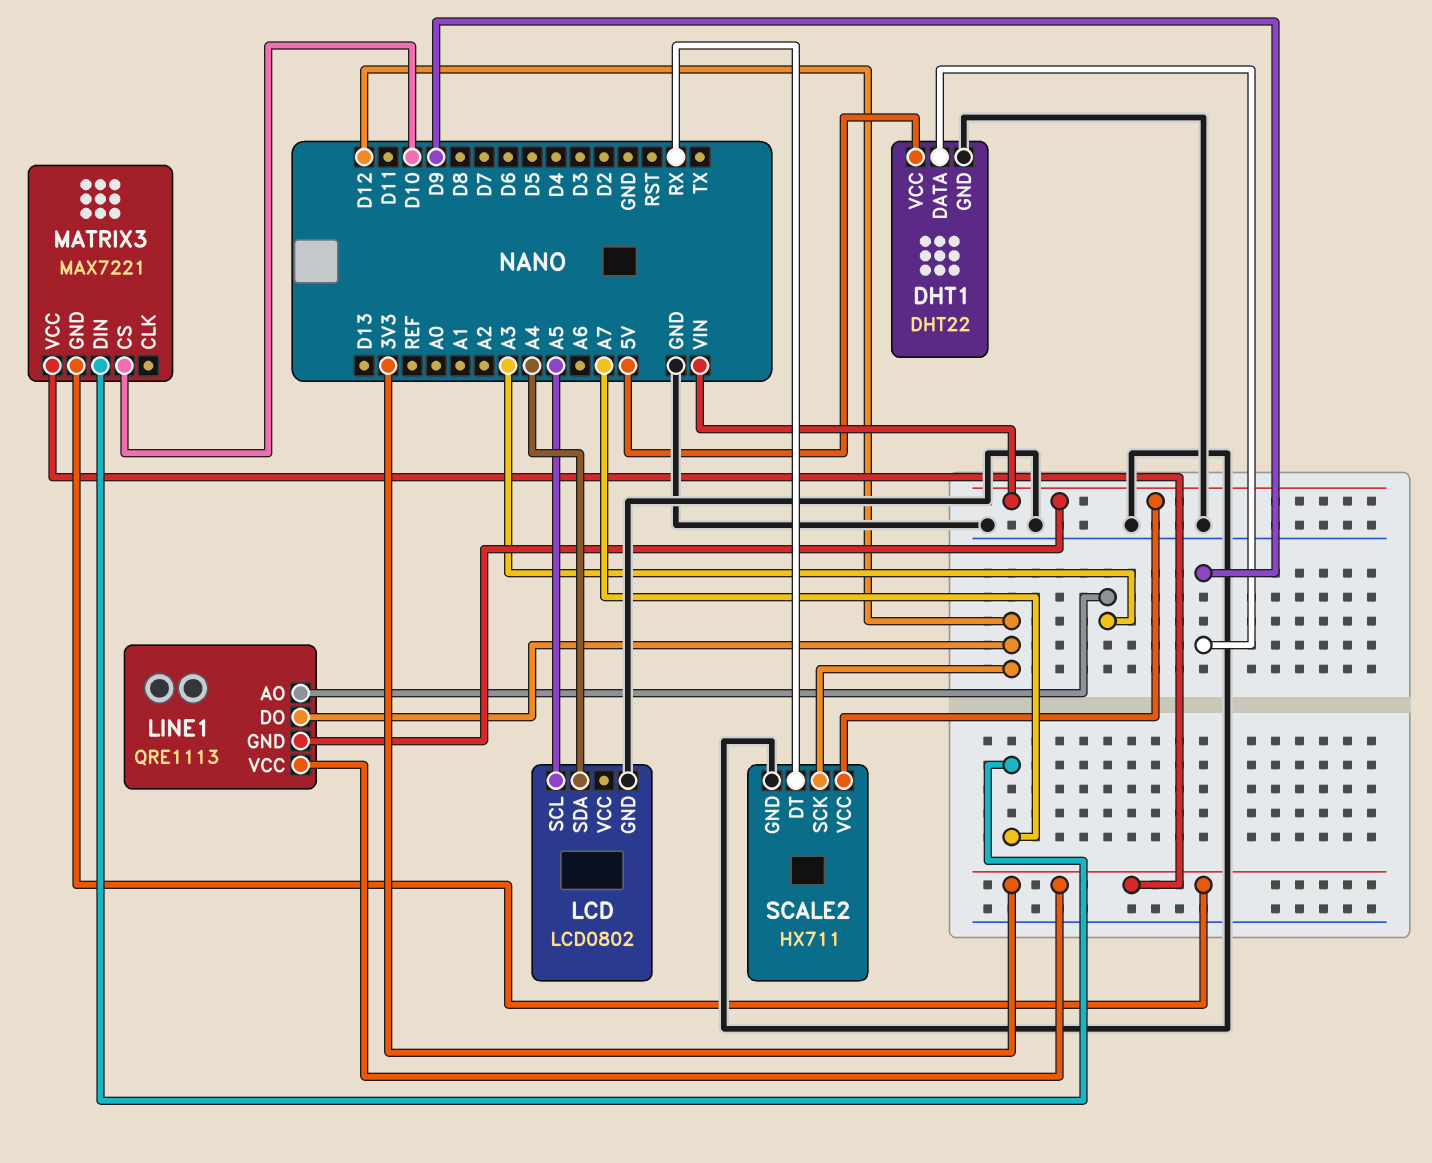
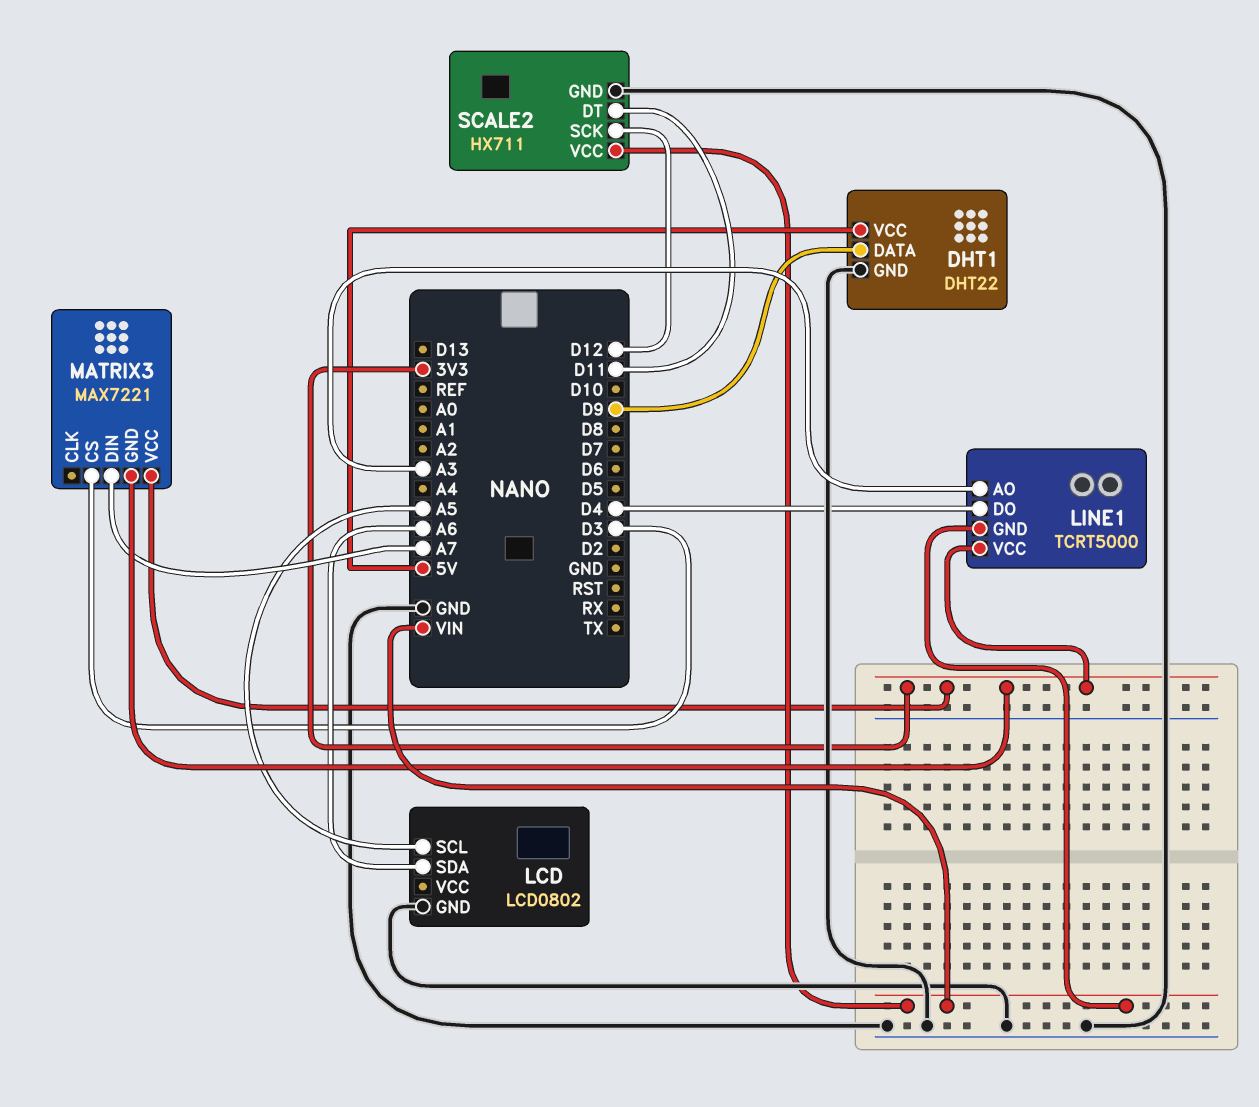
LCD pin SDA: A4 -> A6
LINE1: QRE1113 -> TCRT5000
LINE1 pin DO: D12 -> D4
MATRIX3 pin CS: D10 -> D3
SCALE2 pin DT: RX -> D11

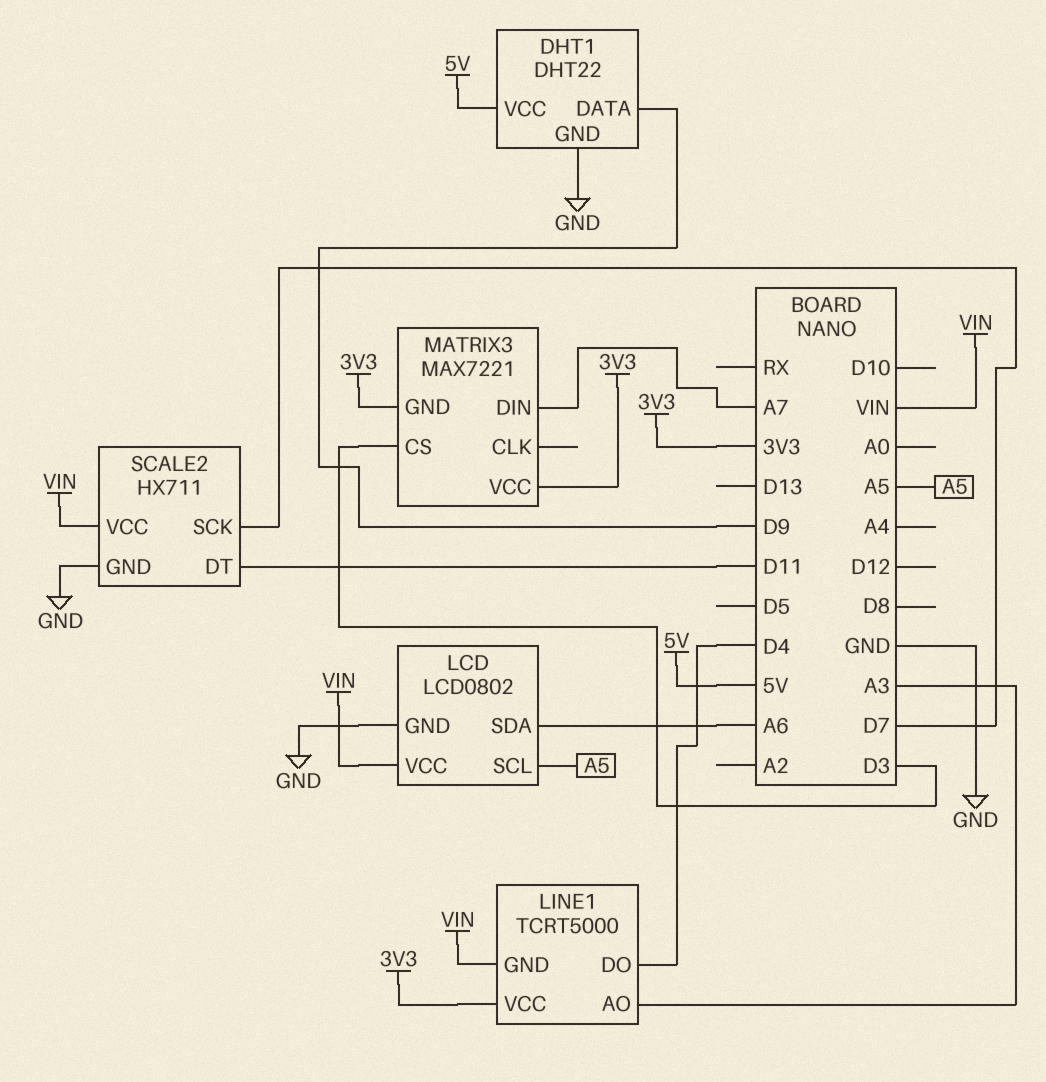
LCD pin VCC: none -> VIN
SCALE2 pin SCK: D12 -> D7

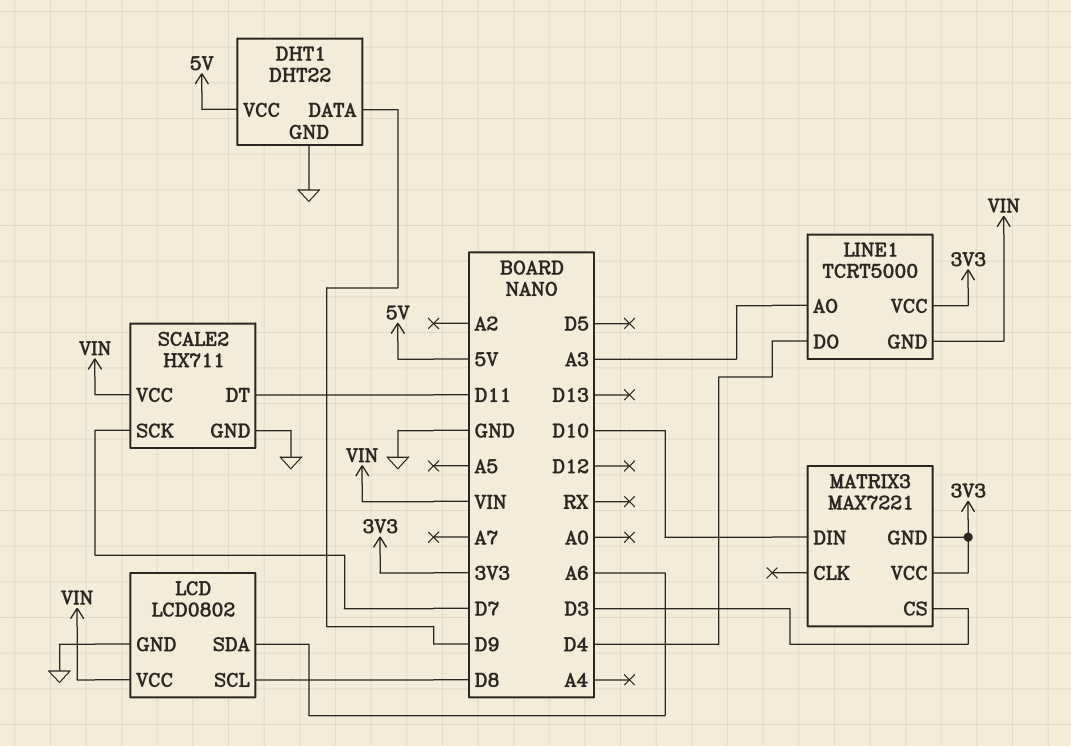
LCD pin SCL: A5 -> D8
MATRIX3 pin DIN: A7 -> D10

